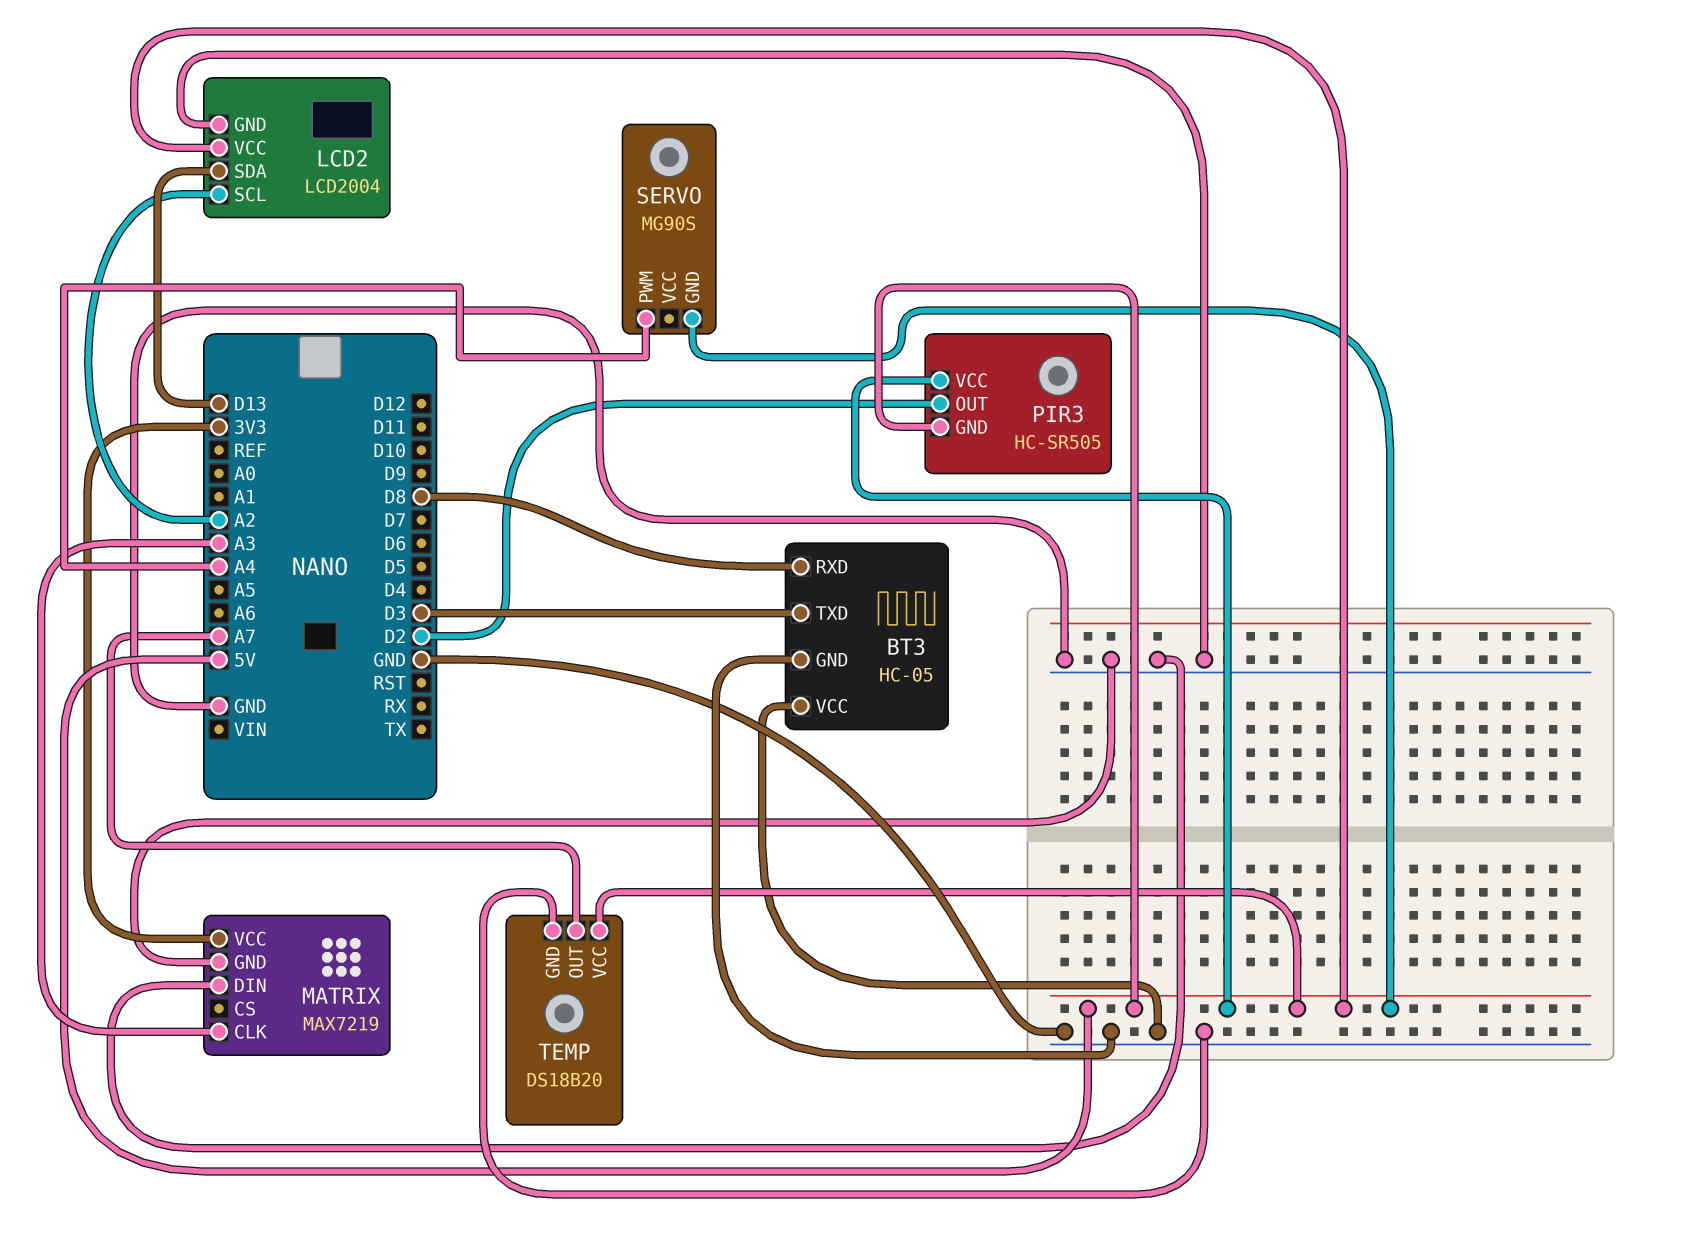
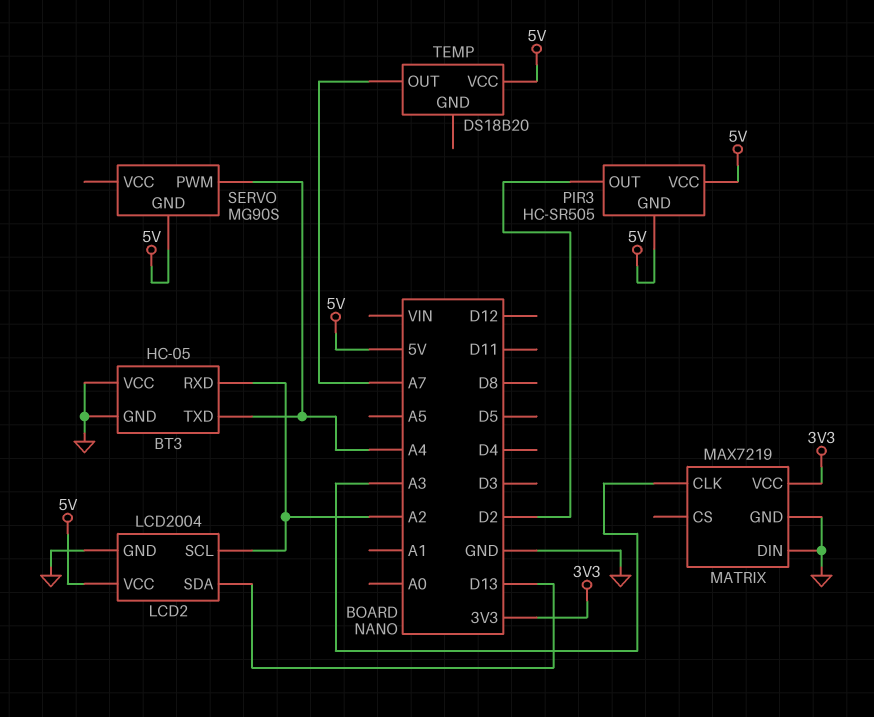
BT3 pin RXD: D8 -> A2
BT3 pin TXD: D3 -> A4
TEMP pin GND: GND -> none

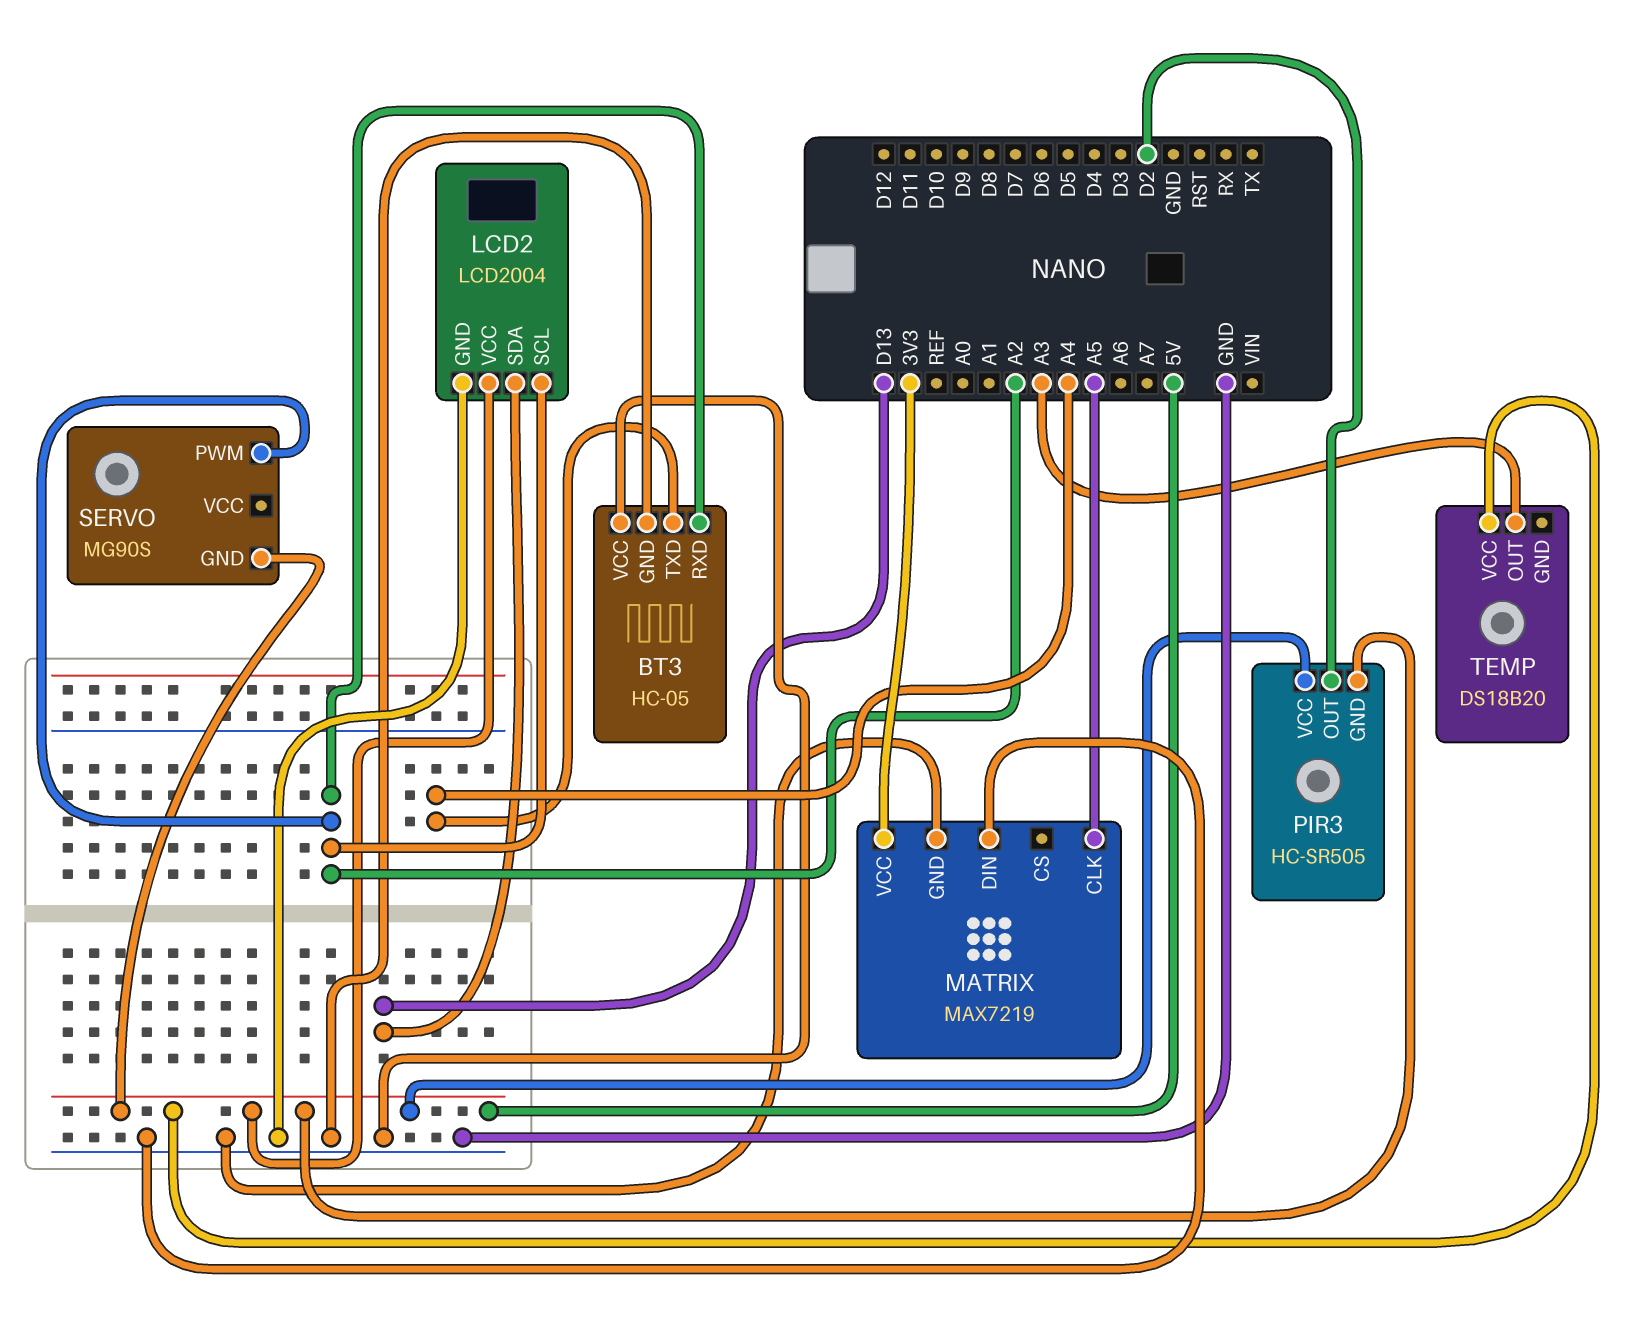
MATRIX pin CLK: A3 -> A5
SERVO pin PWM: A4 -> A2
TEMP pin OUT: A7 -> A3

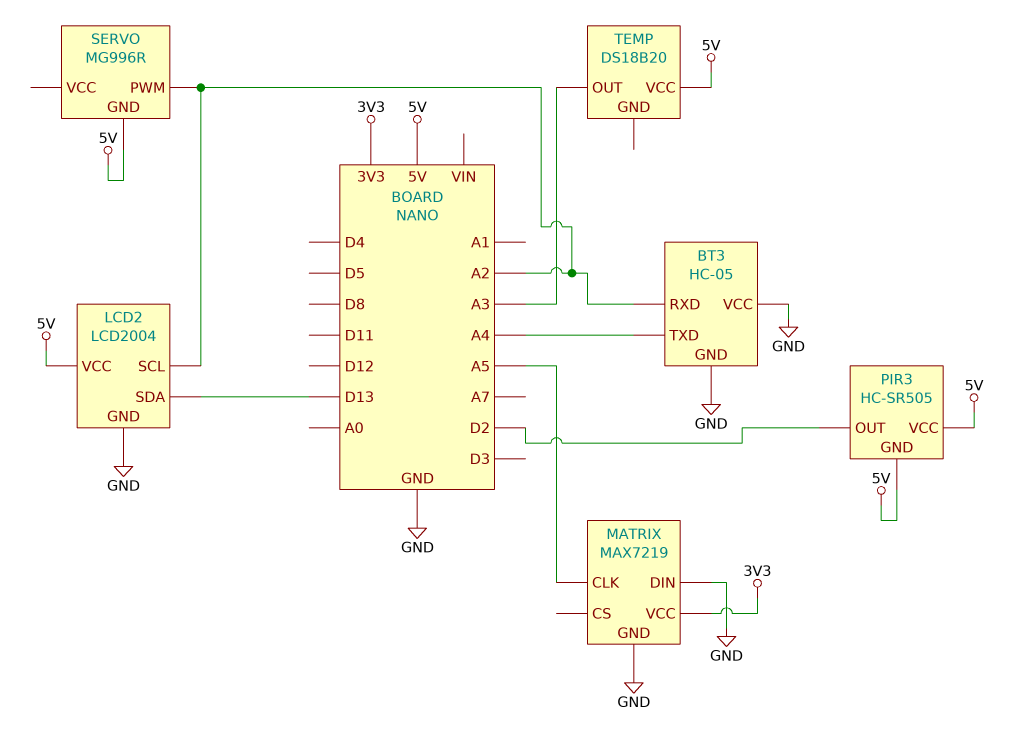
SERVO: MG90S -> MG996R

